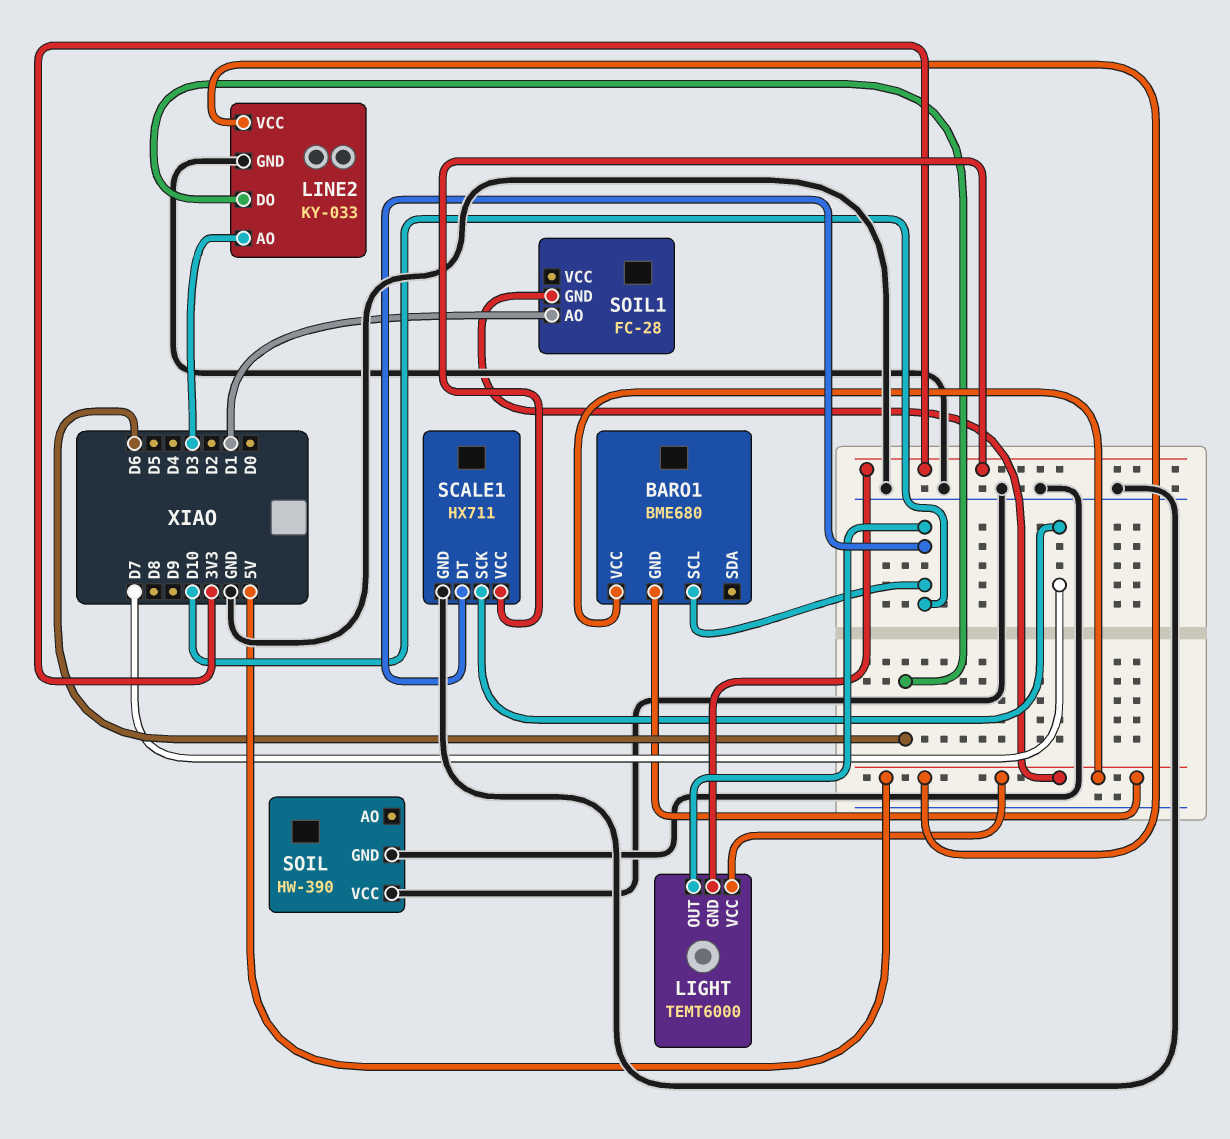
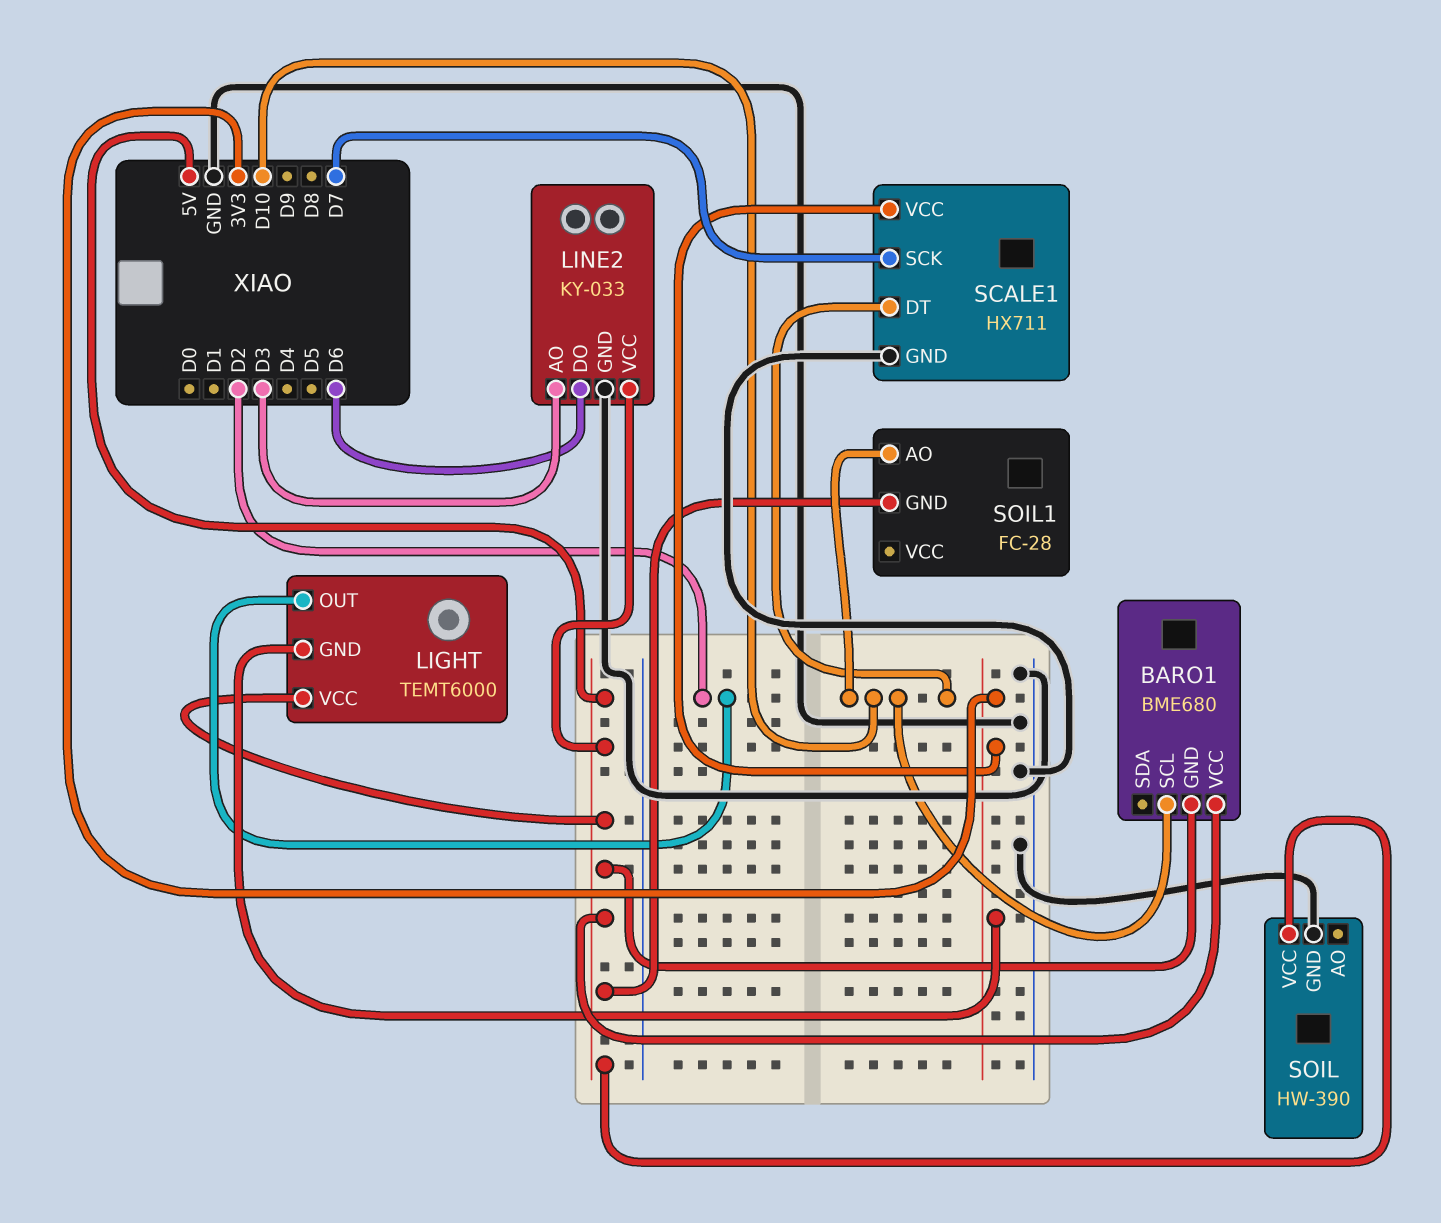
LIGHT pin OUT: D10 -> D2
SOIL pin VCC: GND -> 5V
SOIL1 pin AO: D1 -> D10

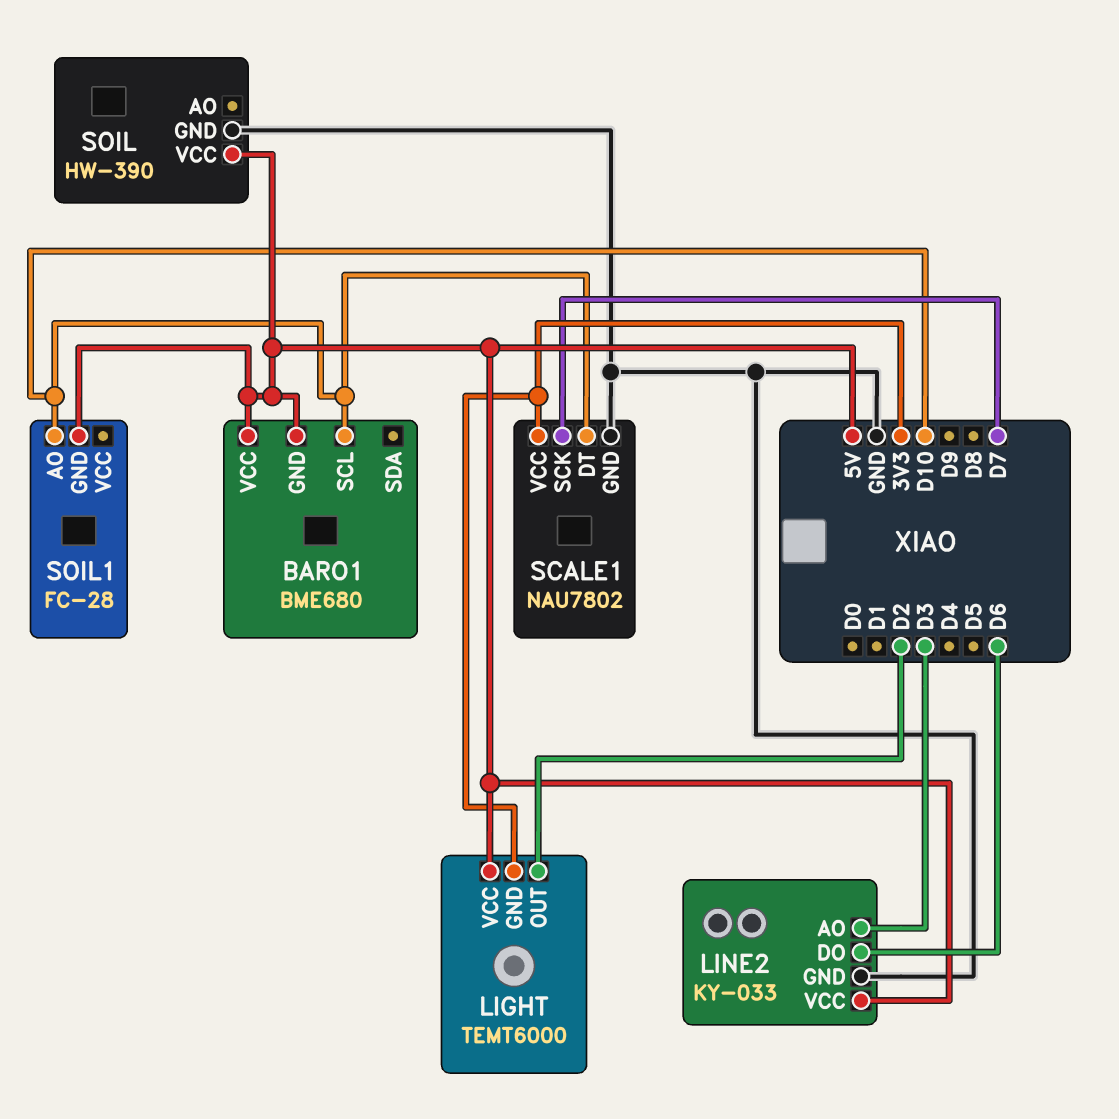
SCALE1: HX711 -> NAU7802

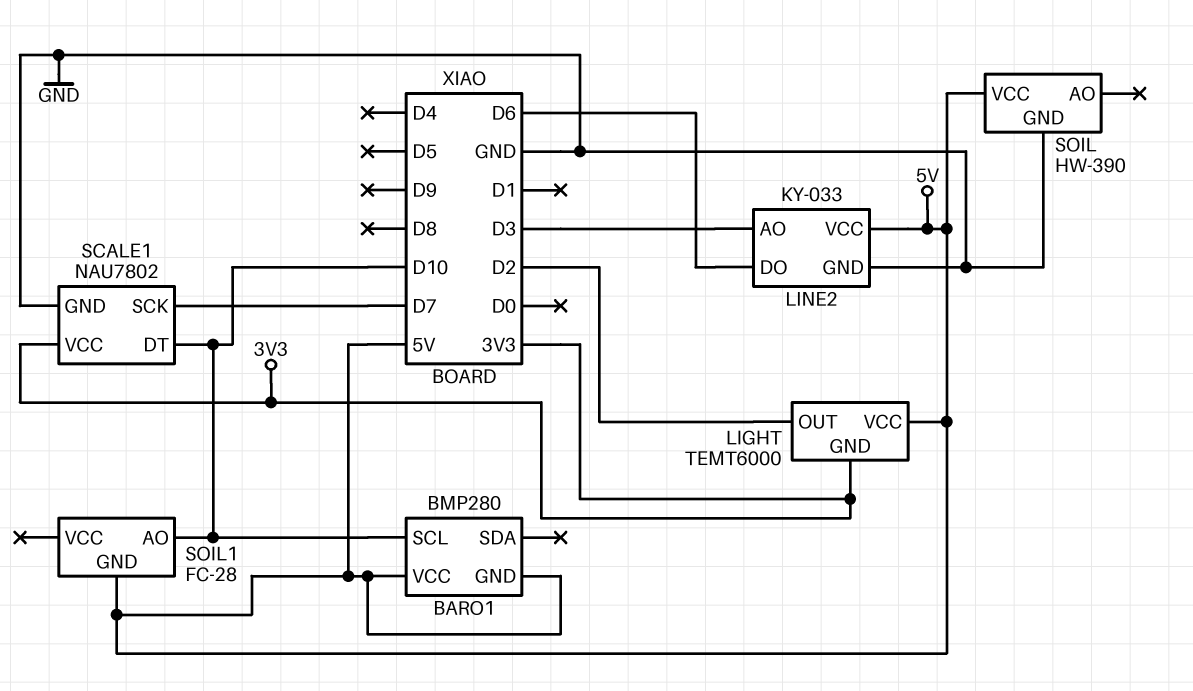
BARO1: BME680 -> BMP280

